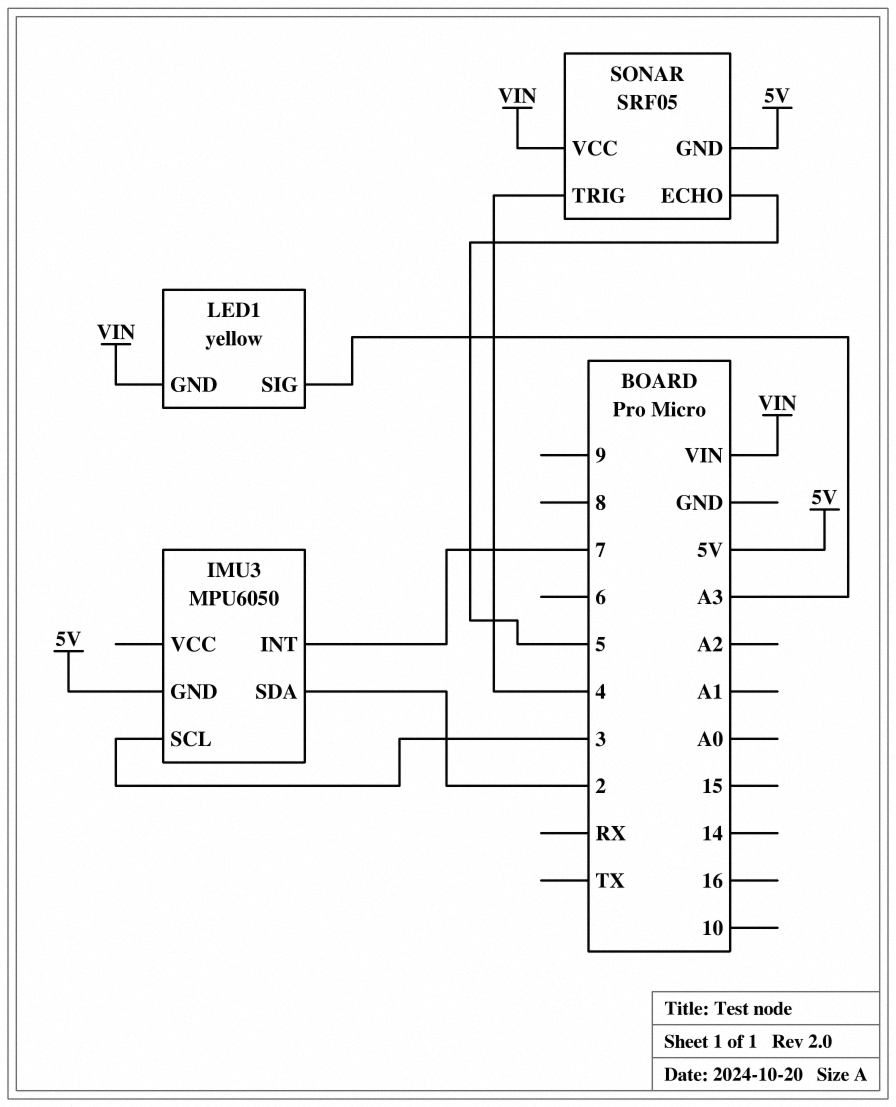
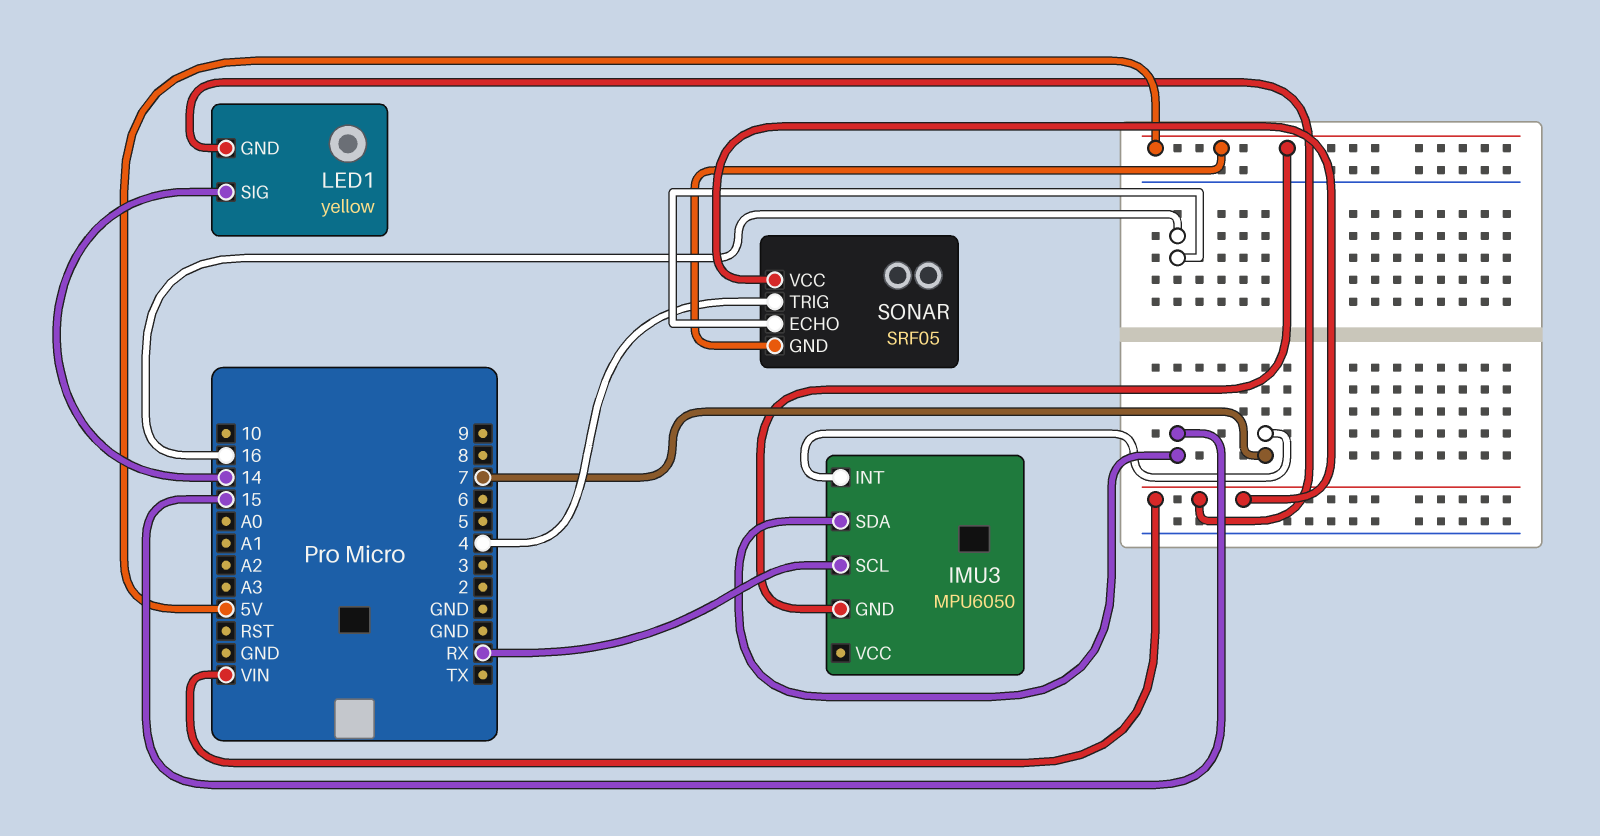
IMU3 pin SCL: 3 -> RX
IMU3 pin SDA: 2 -> 15
LED1 pin SIG: A3 -> 14
SONAR pin ECHO: 5 -> 16

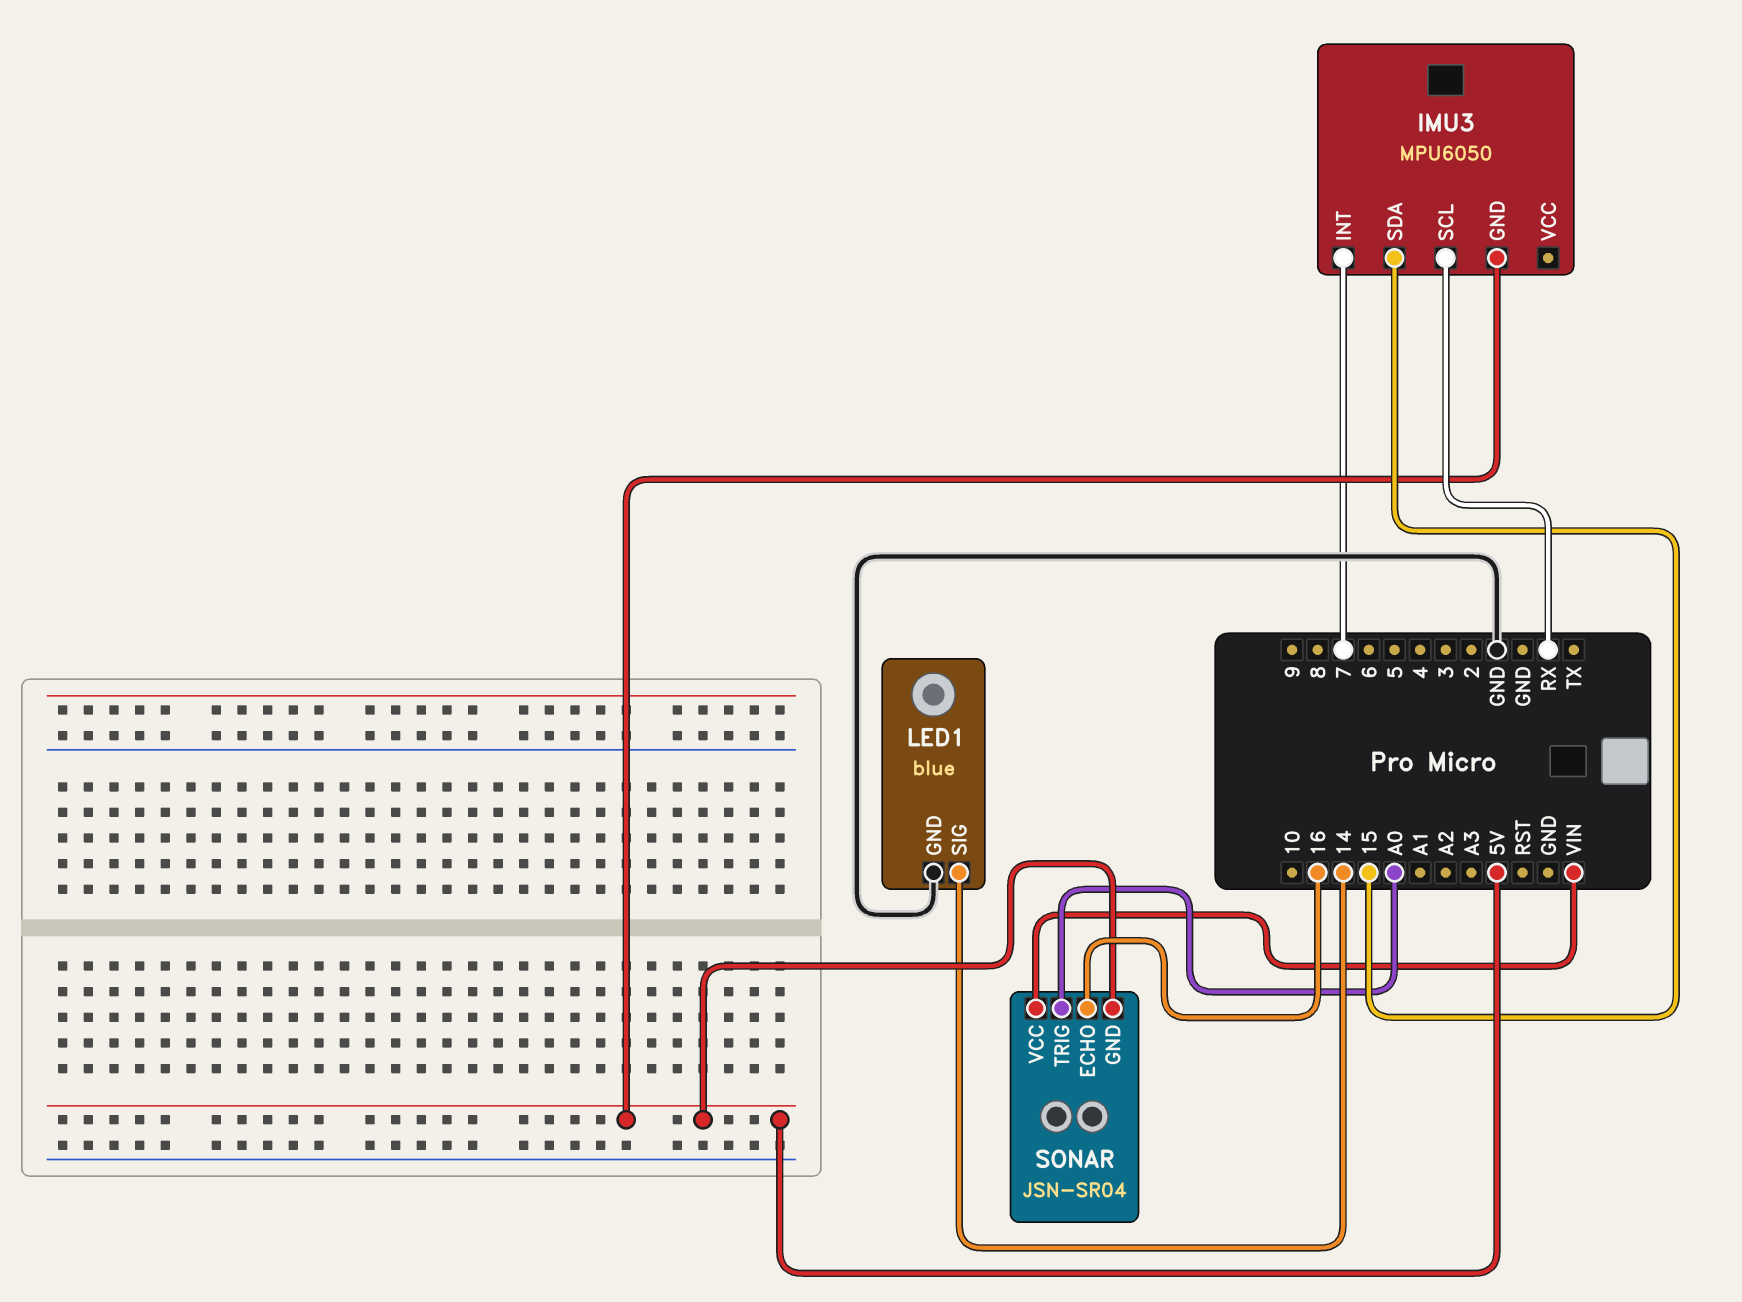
LED1: yellow -> blue
LED1 pin GND: VIN -> GND
SONAR: SRF05 -> JSN-SR04
SONAR pin TRIG: 4 -> A0

